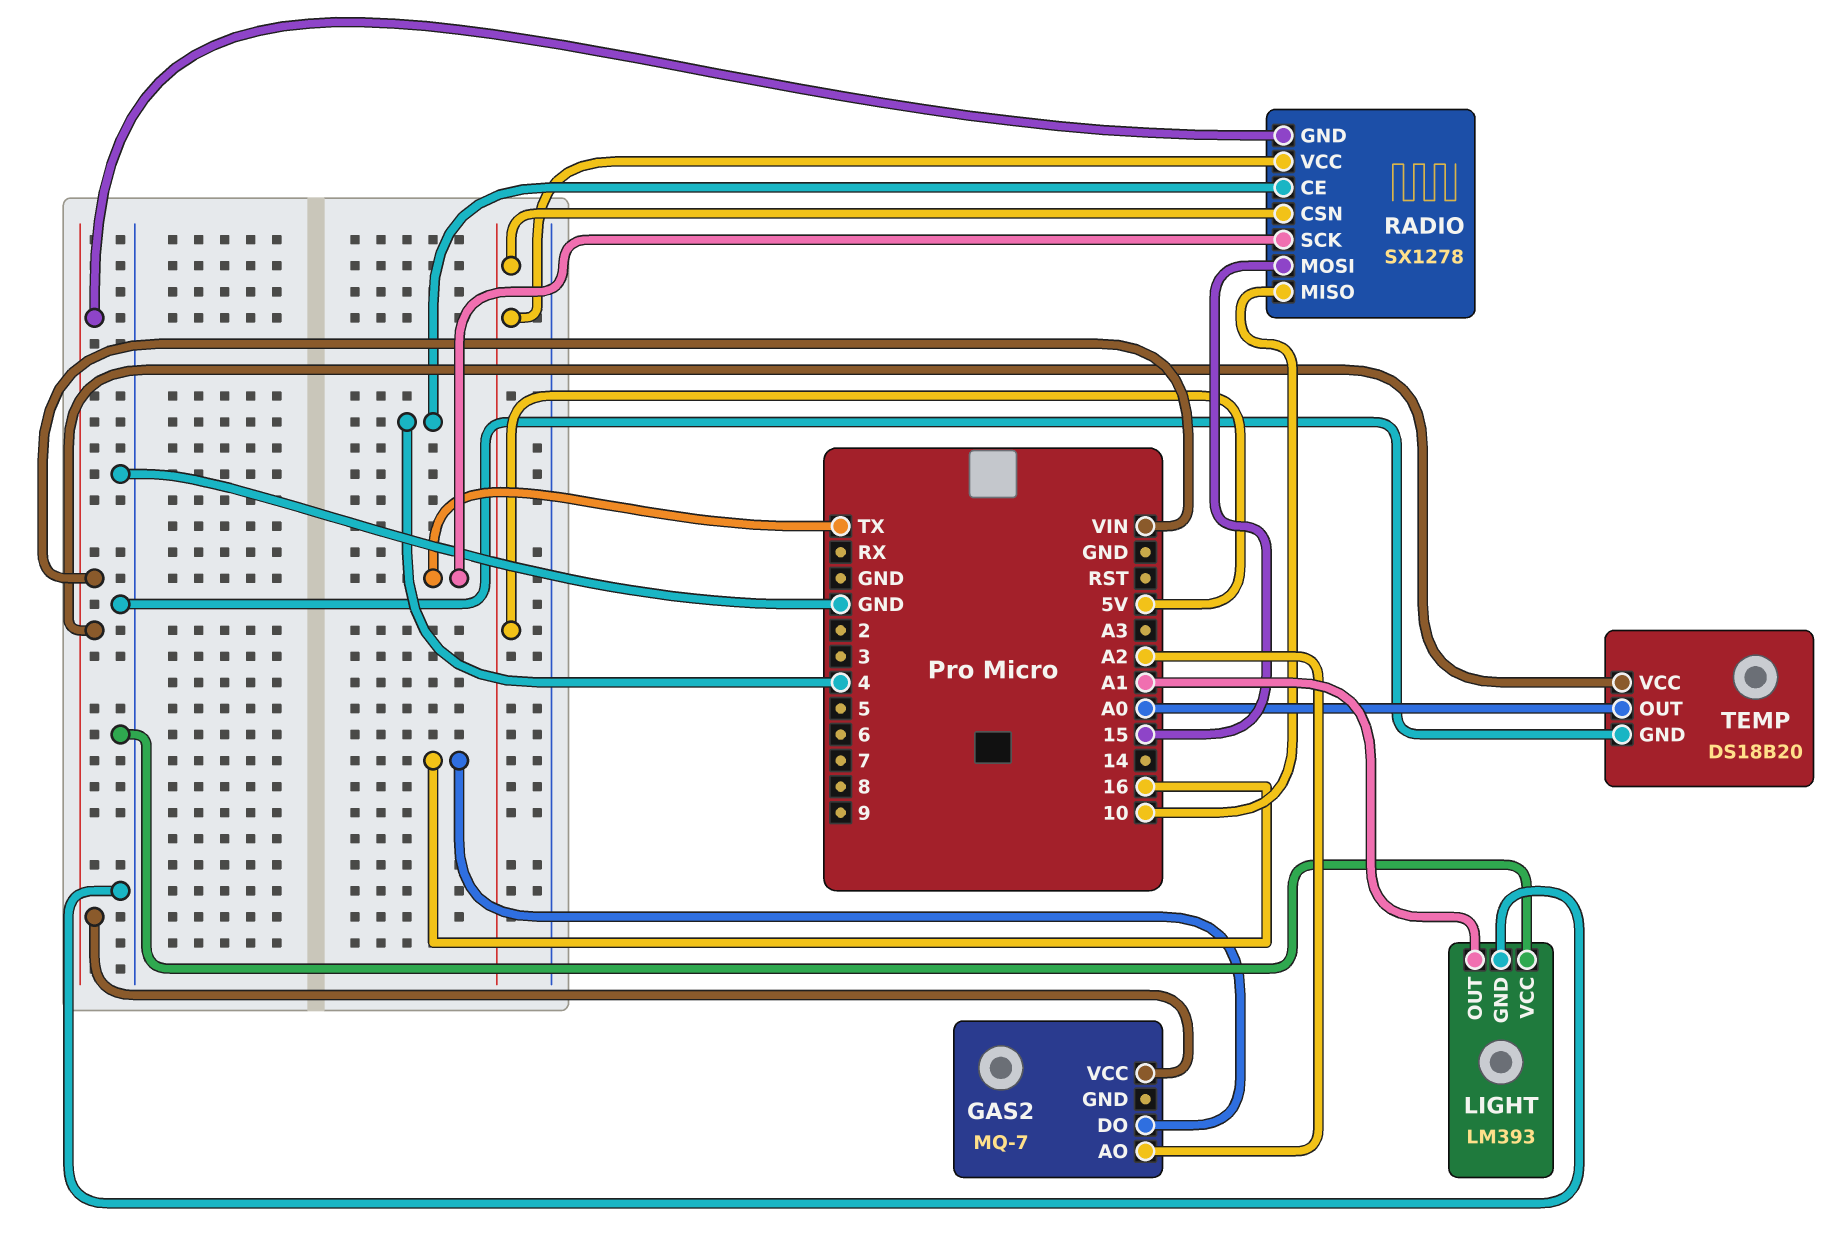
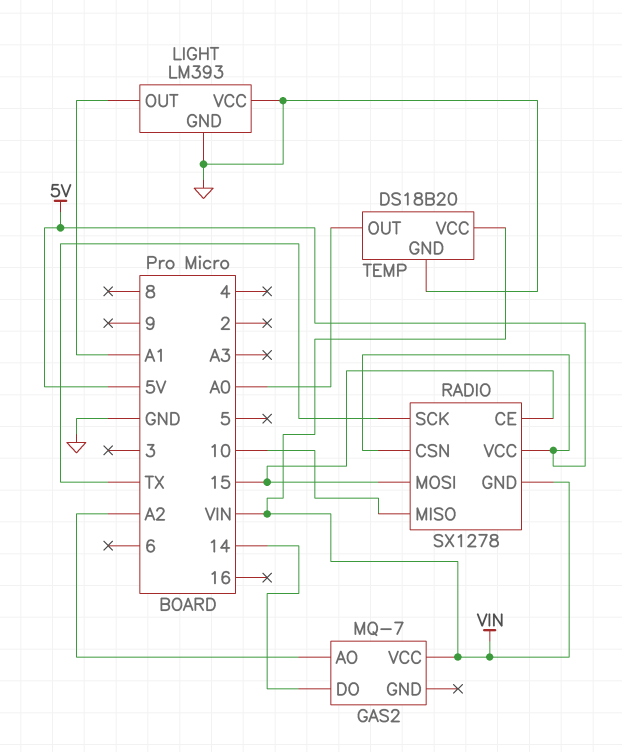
GAS2 pin DO: 16 -> 14
RADIO pin CE: 4 -> 15

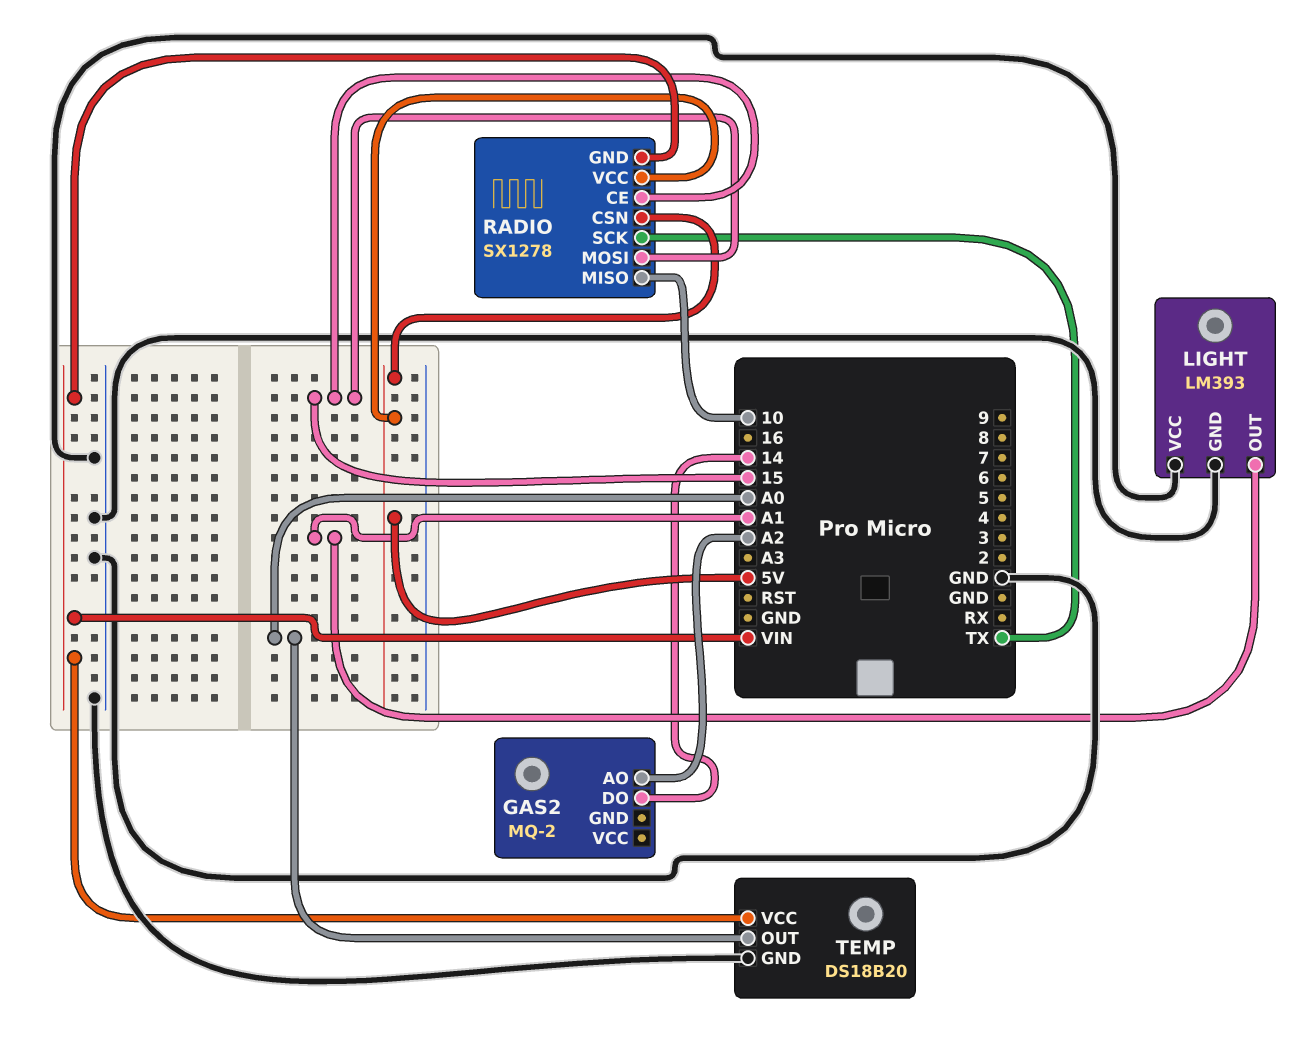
GAS2: MQ-7 -> MQ-2
GAS2 pin VCC: VIN -> none

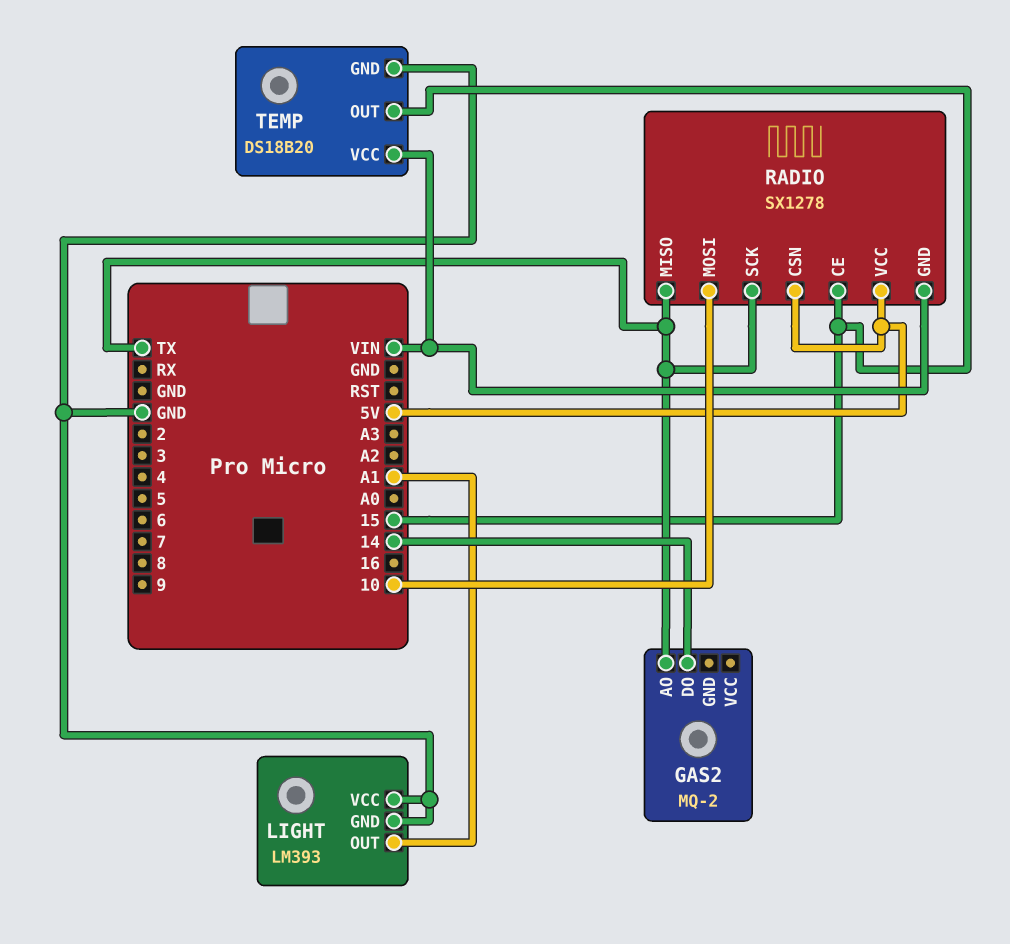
GAS2 pin AO: A2 -> TX
RADIO pin MISO: 10 -> TX
RADIO pin MOSI: 15 -> 10
TEMP pin OUT: A0 -> 15

